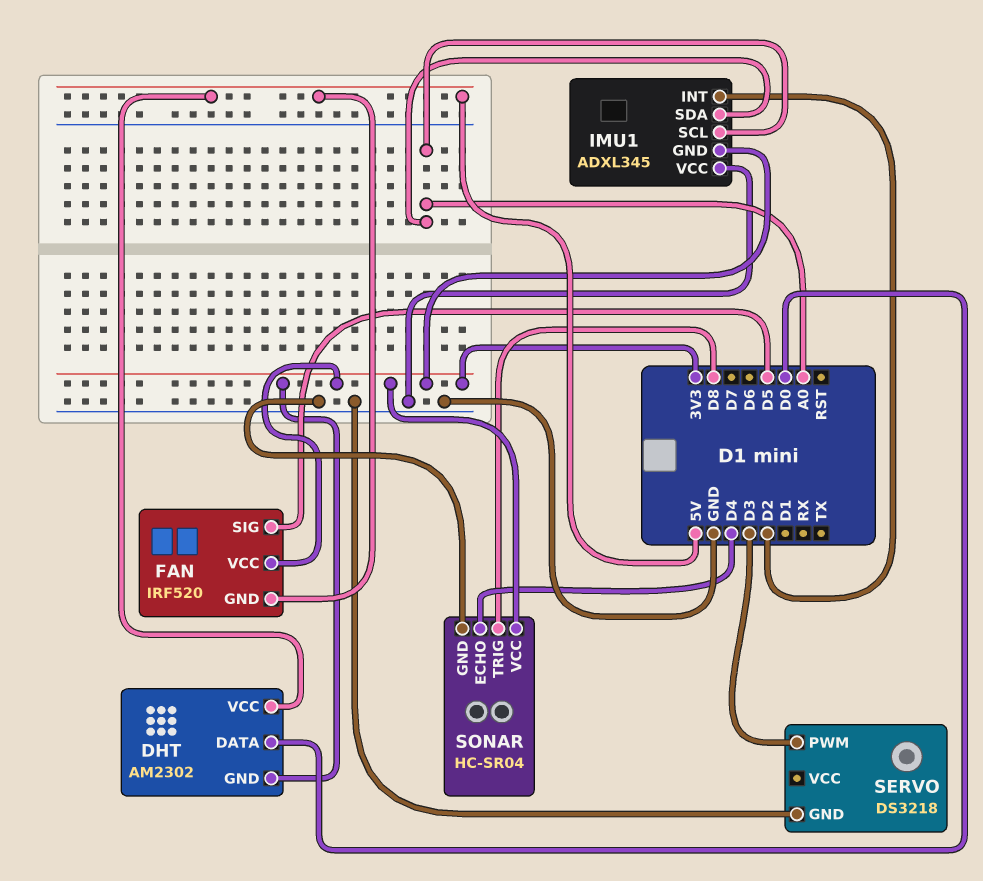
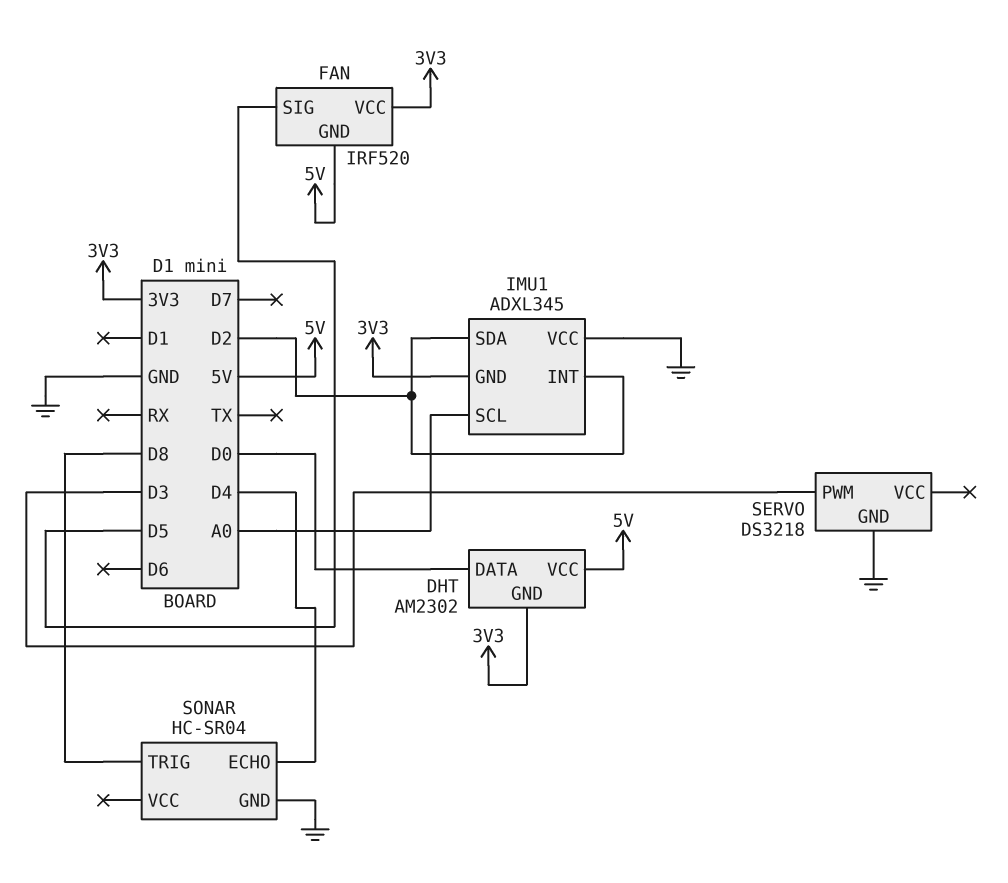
IMU1 pin SDA: A0 -> D2
SONAR pin VCC: 3V3 -> none

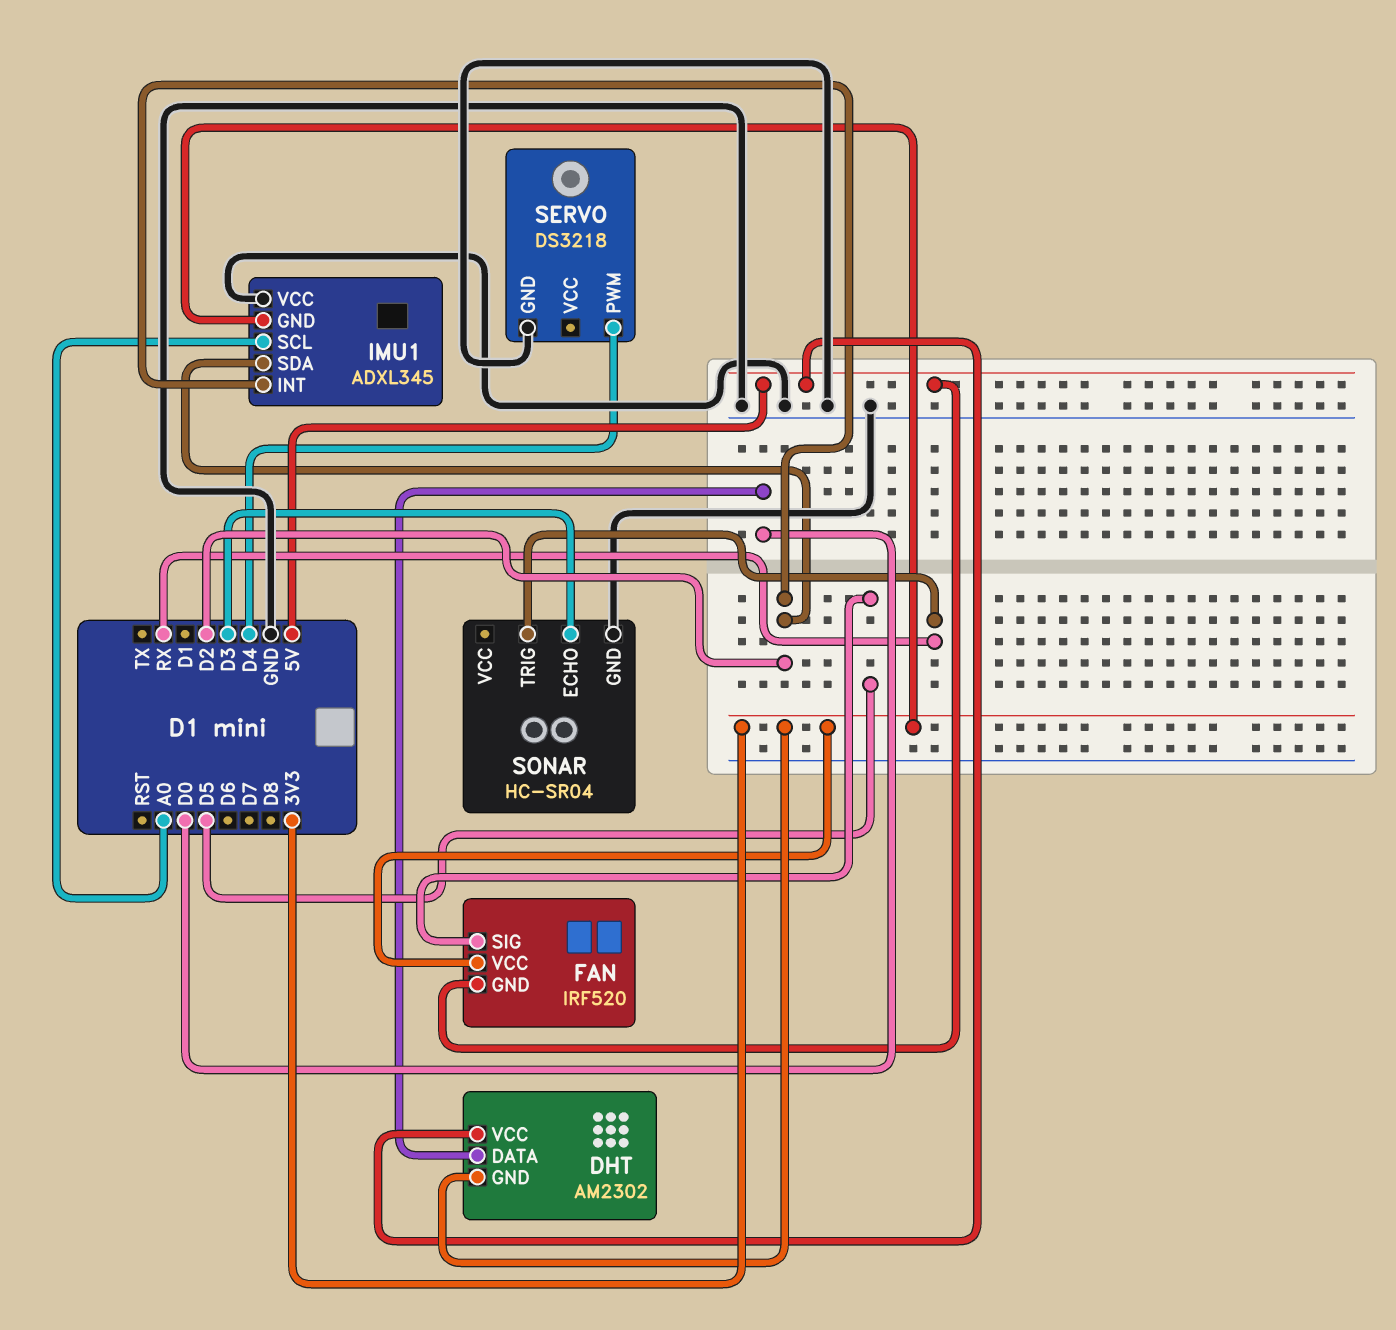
SERVO pin PWM: D3 -> D4
SONAR pin ECHO: D4 -> D3
SONAR pin TRIG: D8 -> RX

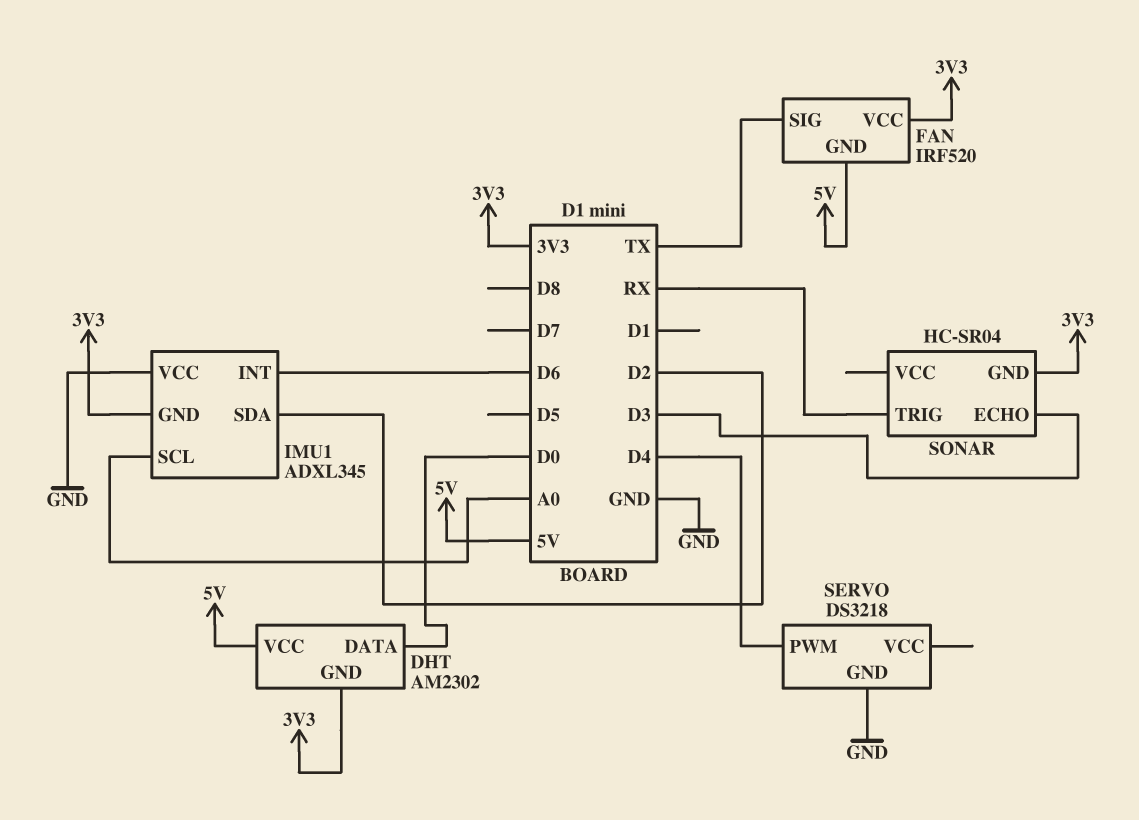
FAN pin SIG: D5 -> TX
IMU1 pin INT: D2 -> D6
SONAR pin GND: GND -> 3V3

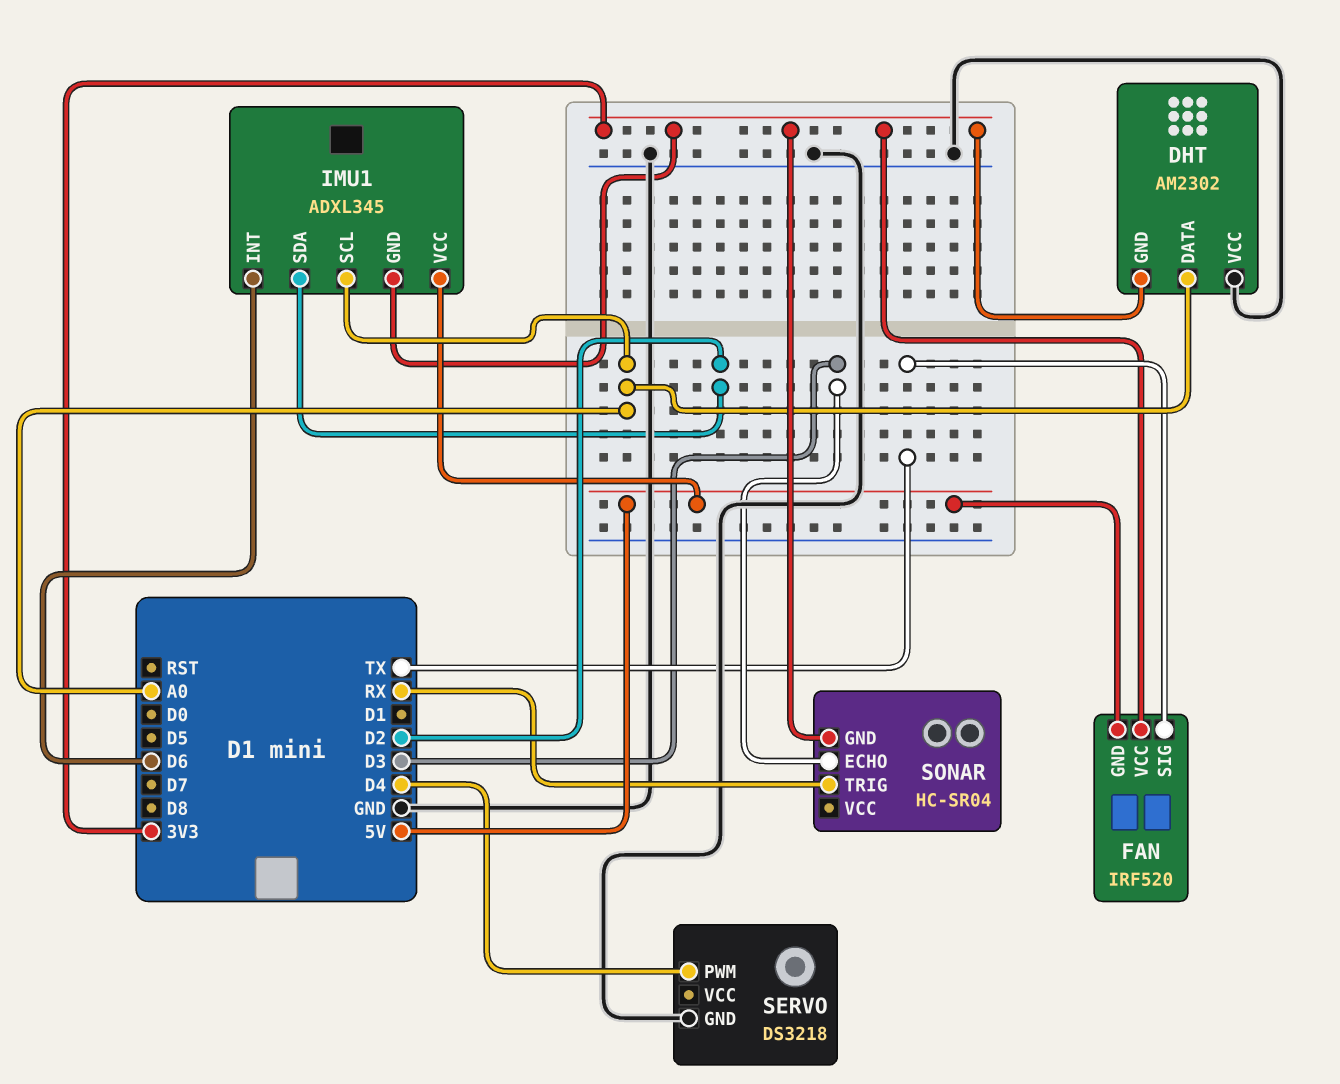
DHT pin DATA: D0 -> A0
DHT pin VCC: 5V -> GND
IMU1 pin VCC: GND -> 5V

